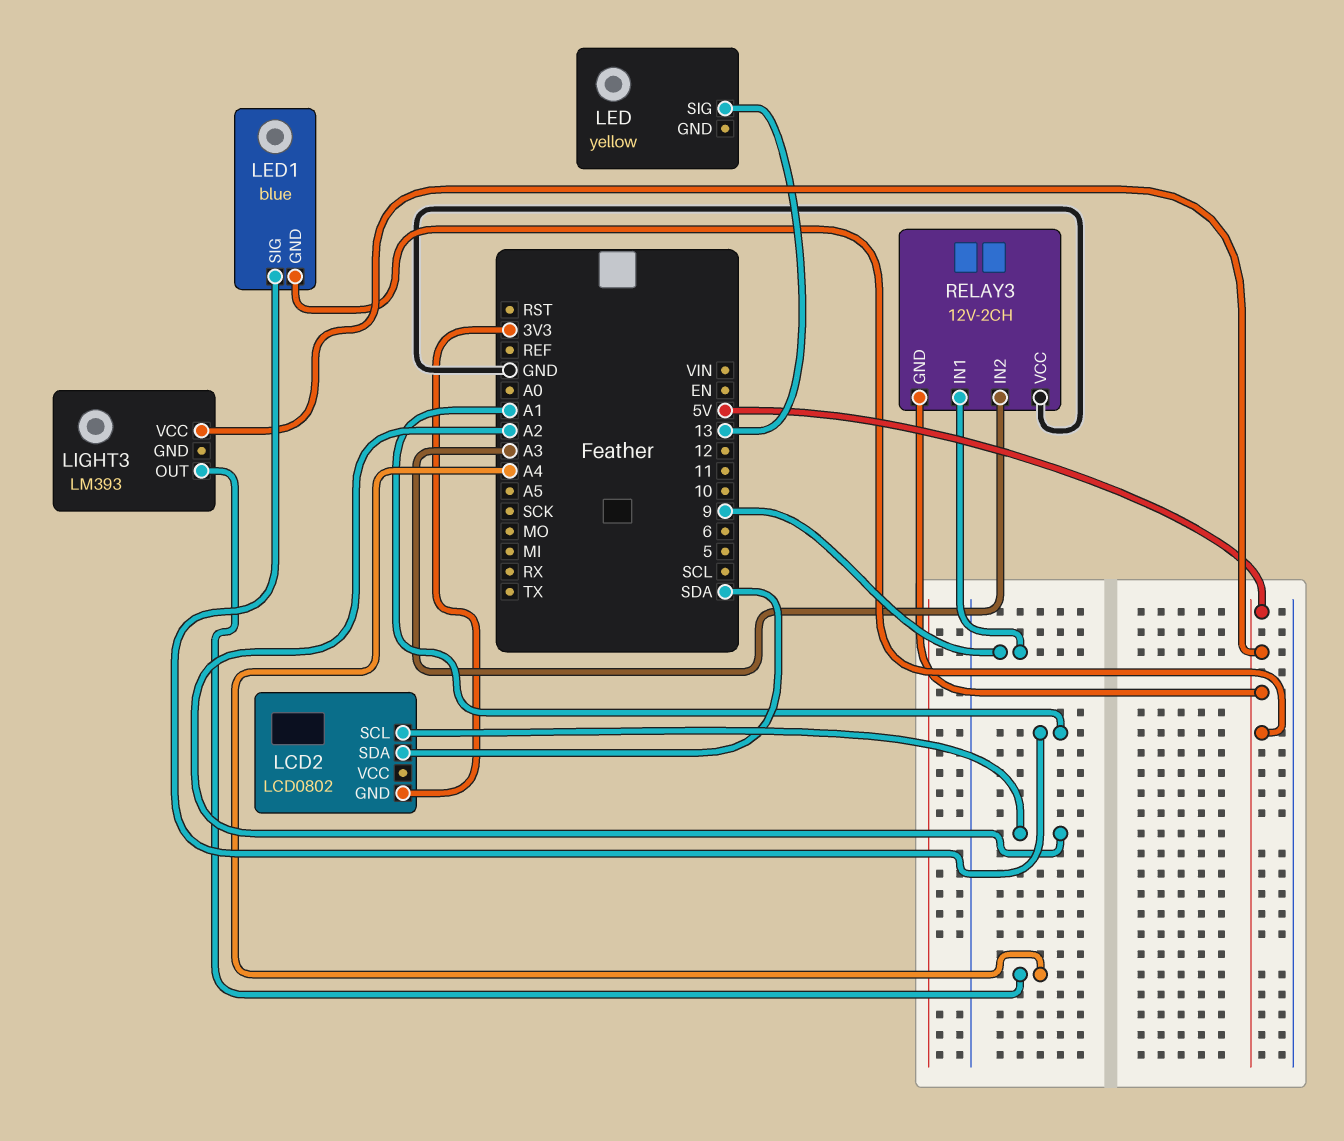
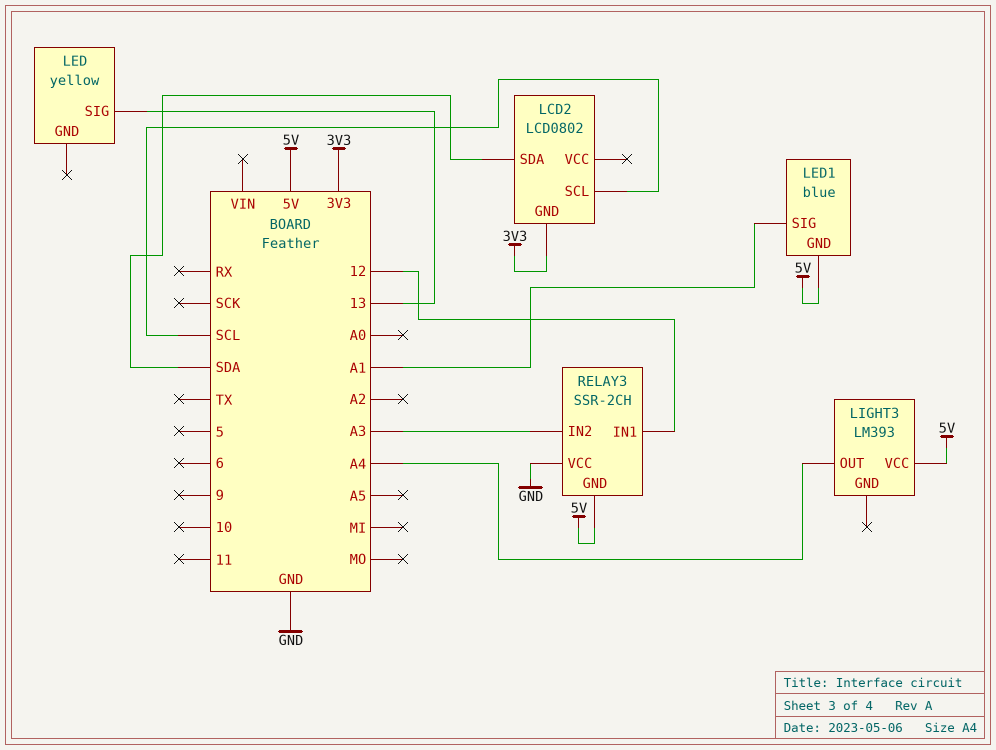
LCD2 pin SCL: A2 -> SCL
RELAY3: 12V-2CH -> SSR-2CH
RELAY3 pin IN1: 9 -> 12

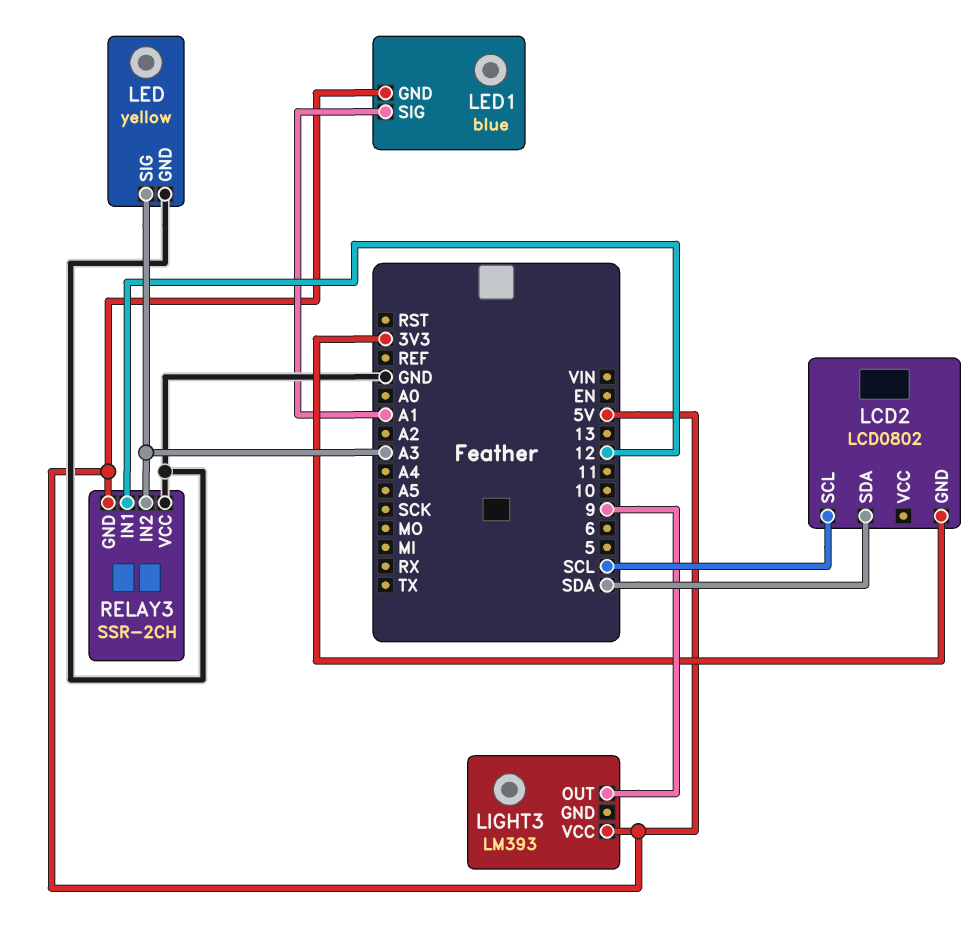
LED pin GND: none -> GND
LED pin SIG: 13 -> A3
LIGHT3 pin OUT: A4 -> 9

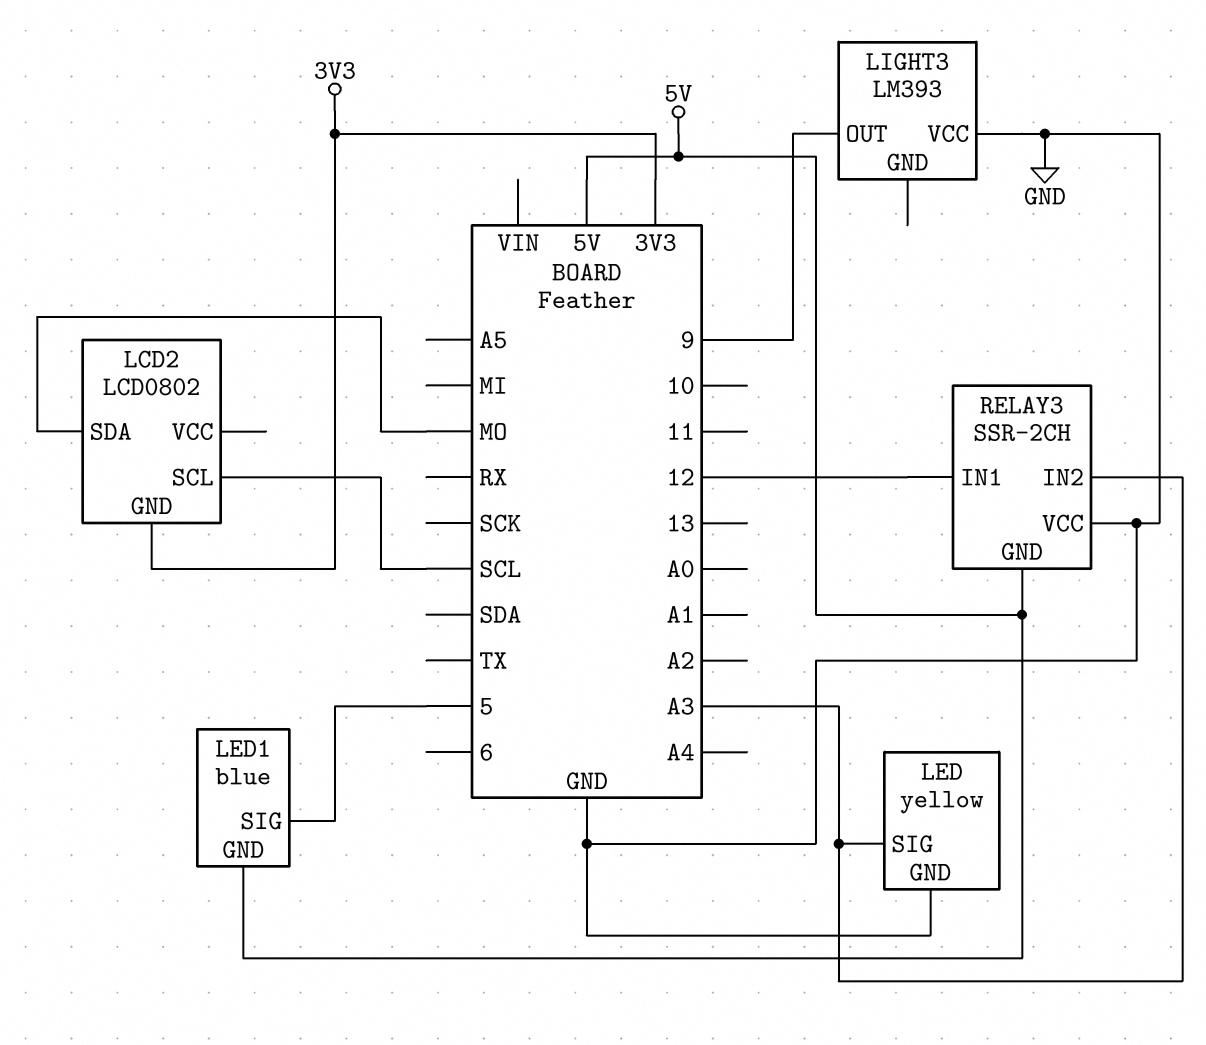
LCD2 pin SDA: SDA -> MO
LED1 pin SIG: A1 -> 5
LIGHT3 pin VCC: 5V -> GND

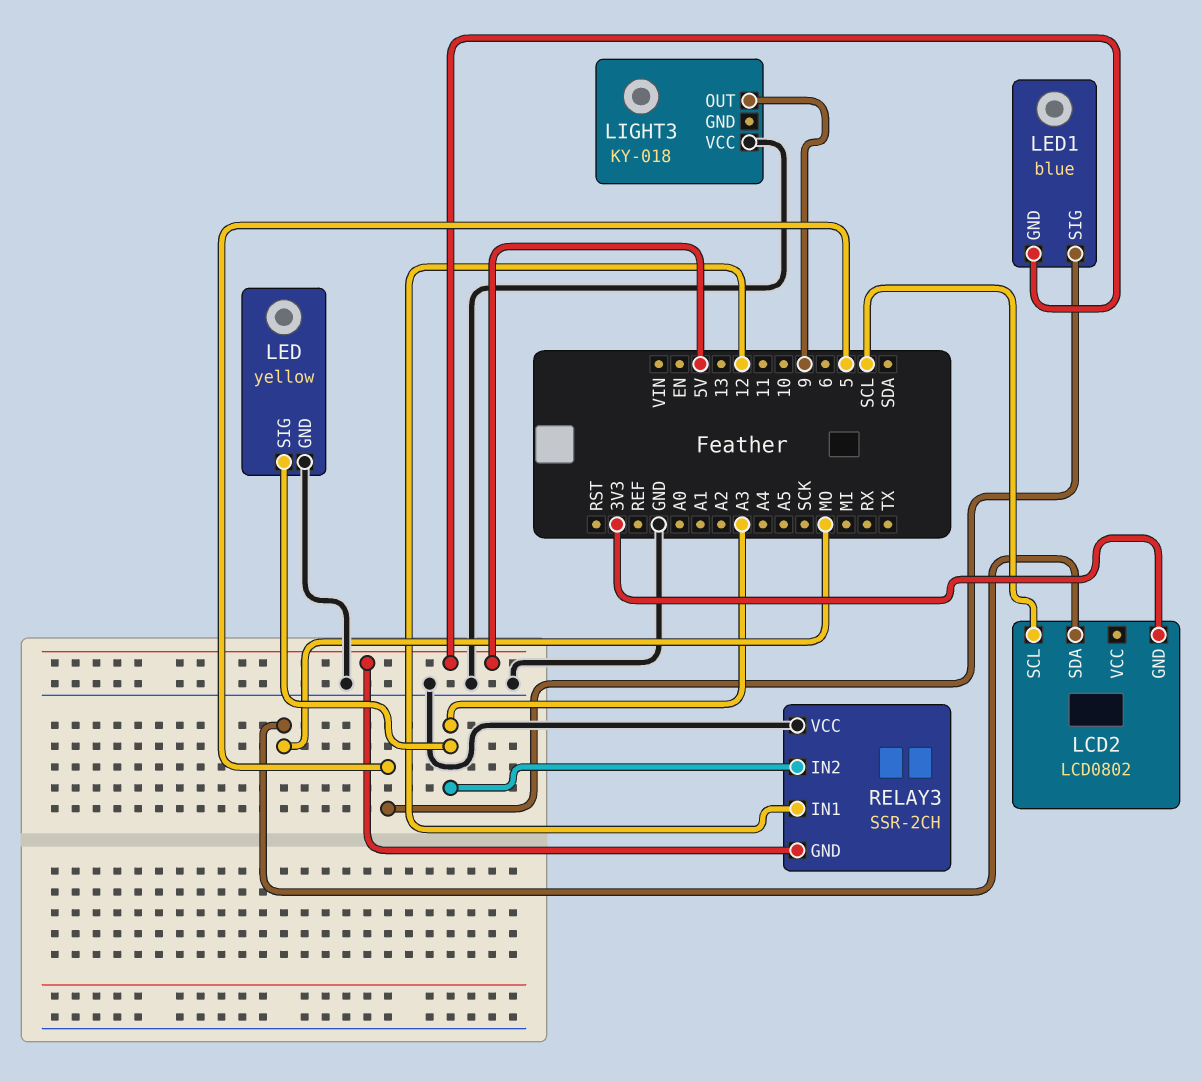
LIGHT3: LM393 -> KY-018

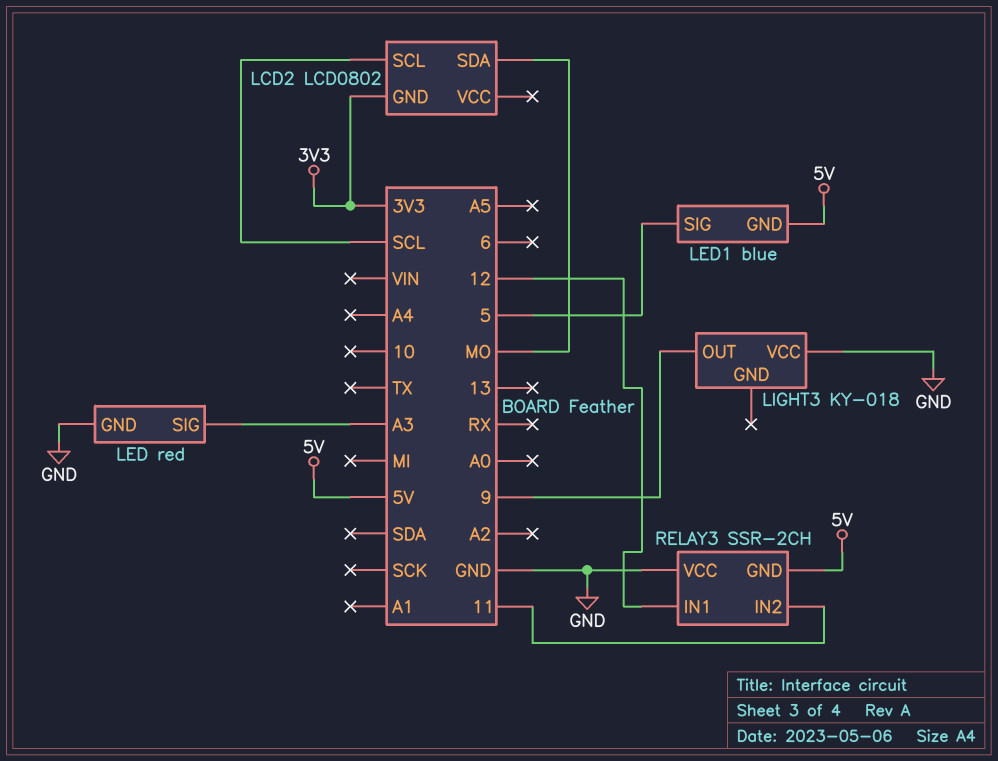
LED: yellow -> red
RELAY3 pin IN2: A3 -> 11

